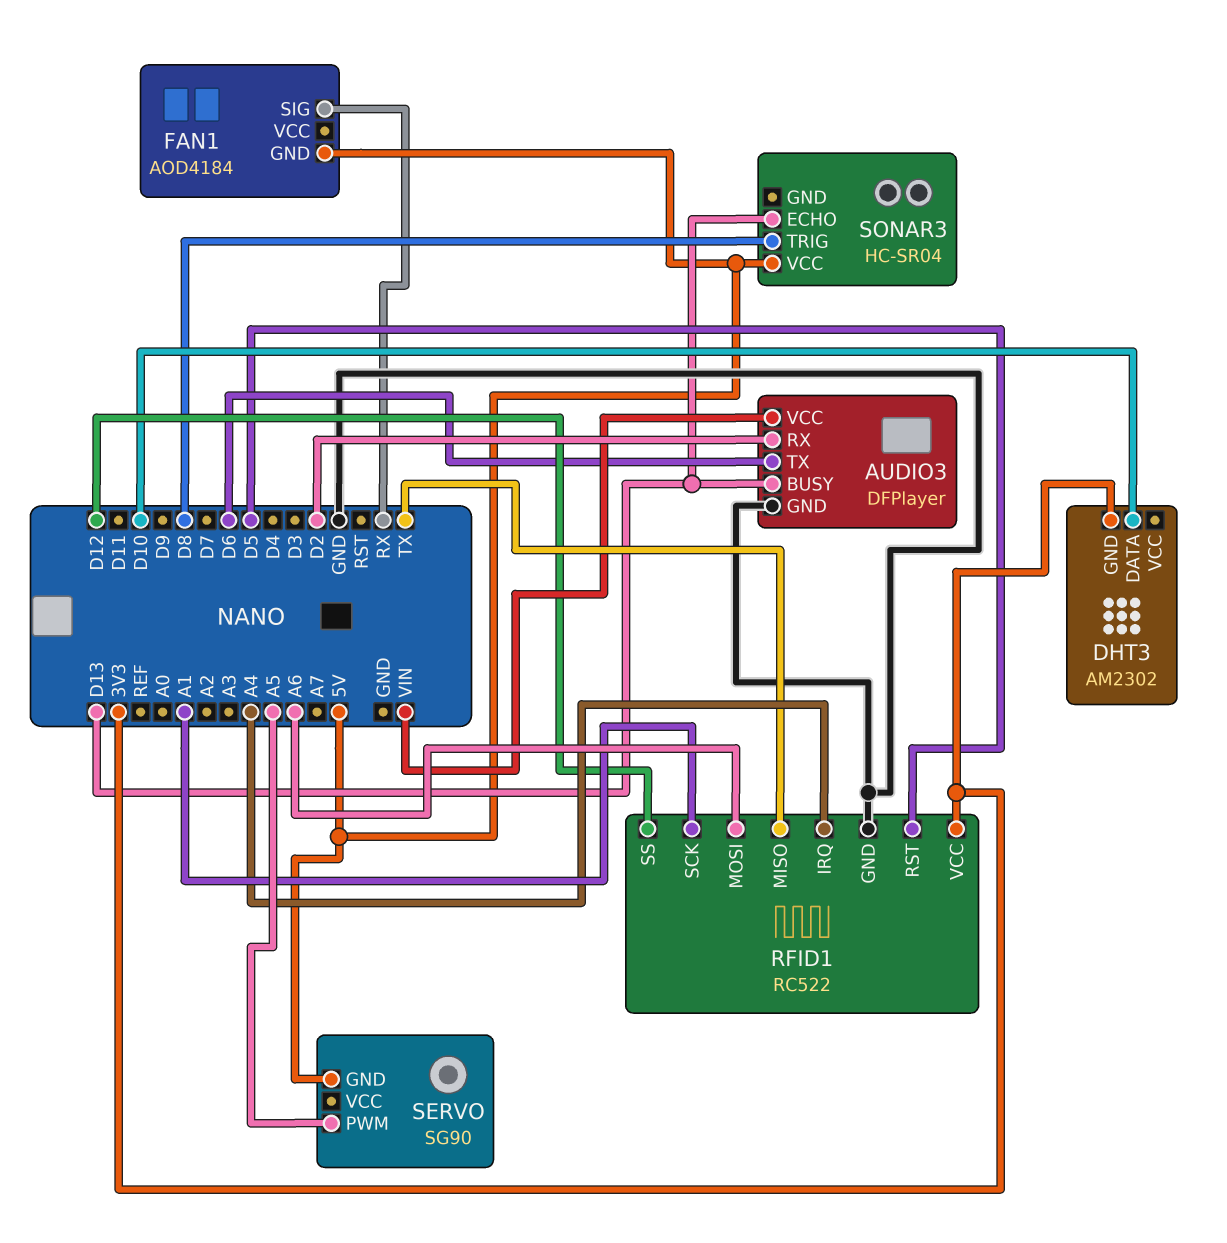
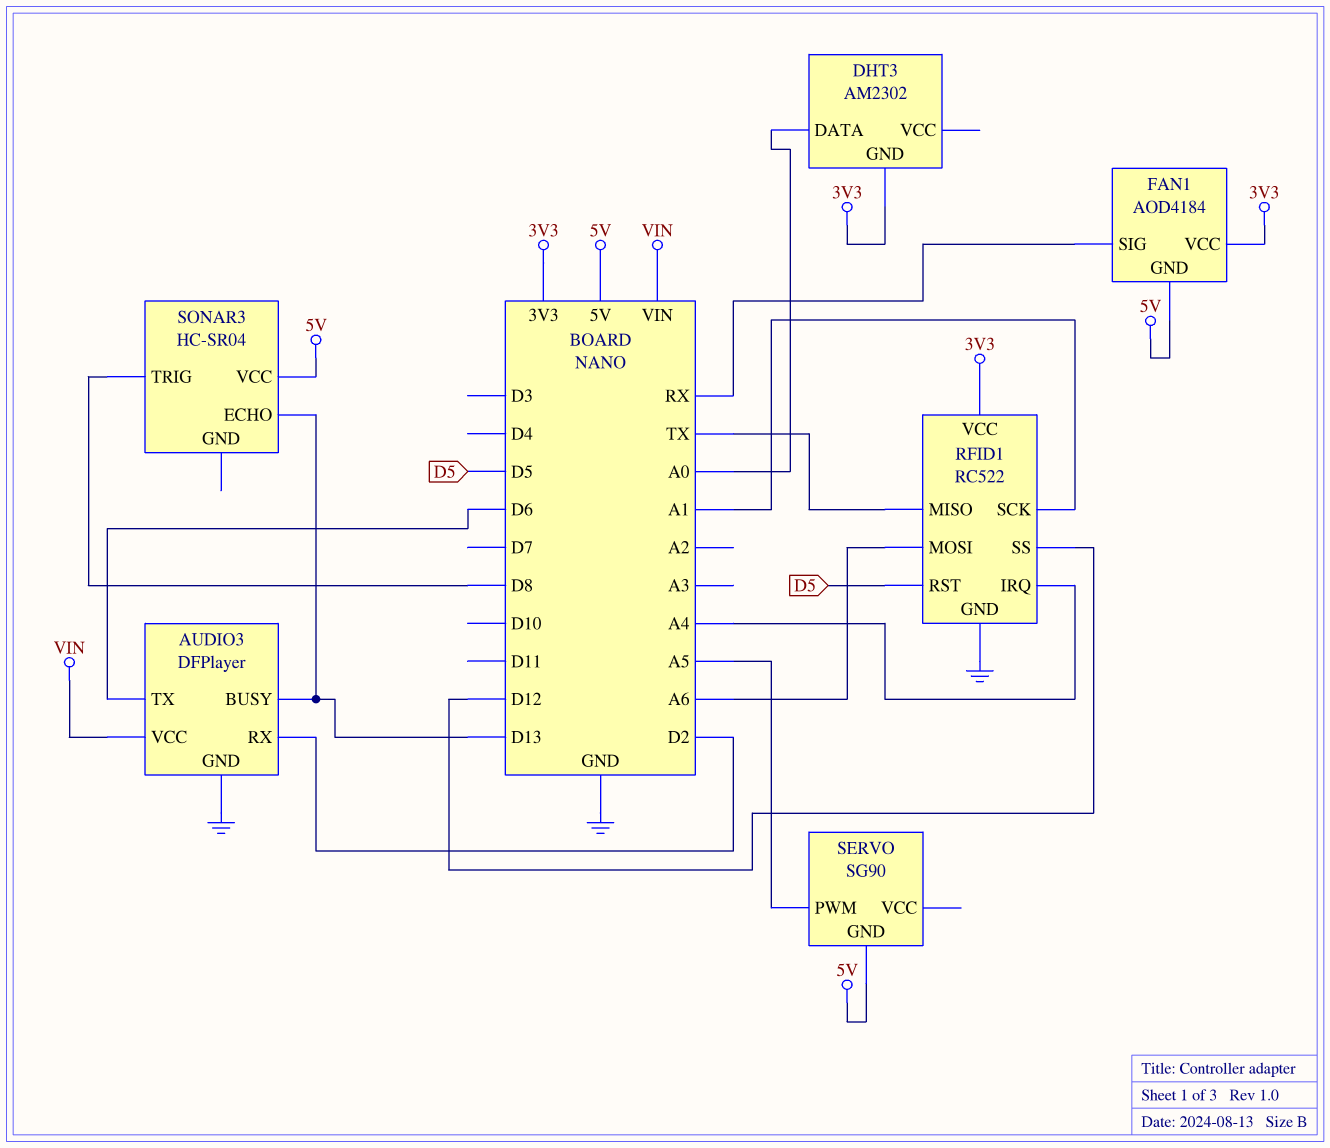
DHT3 pin DATA: D10 -> A0
FAN1 pin VCC: none -> 3V3

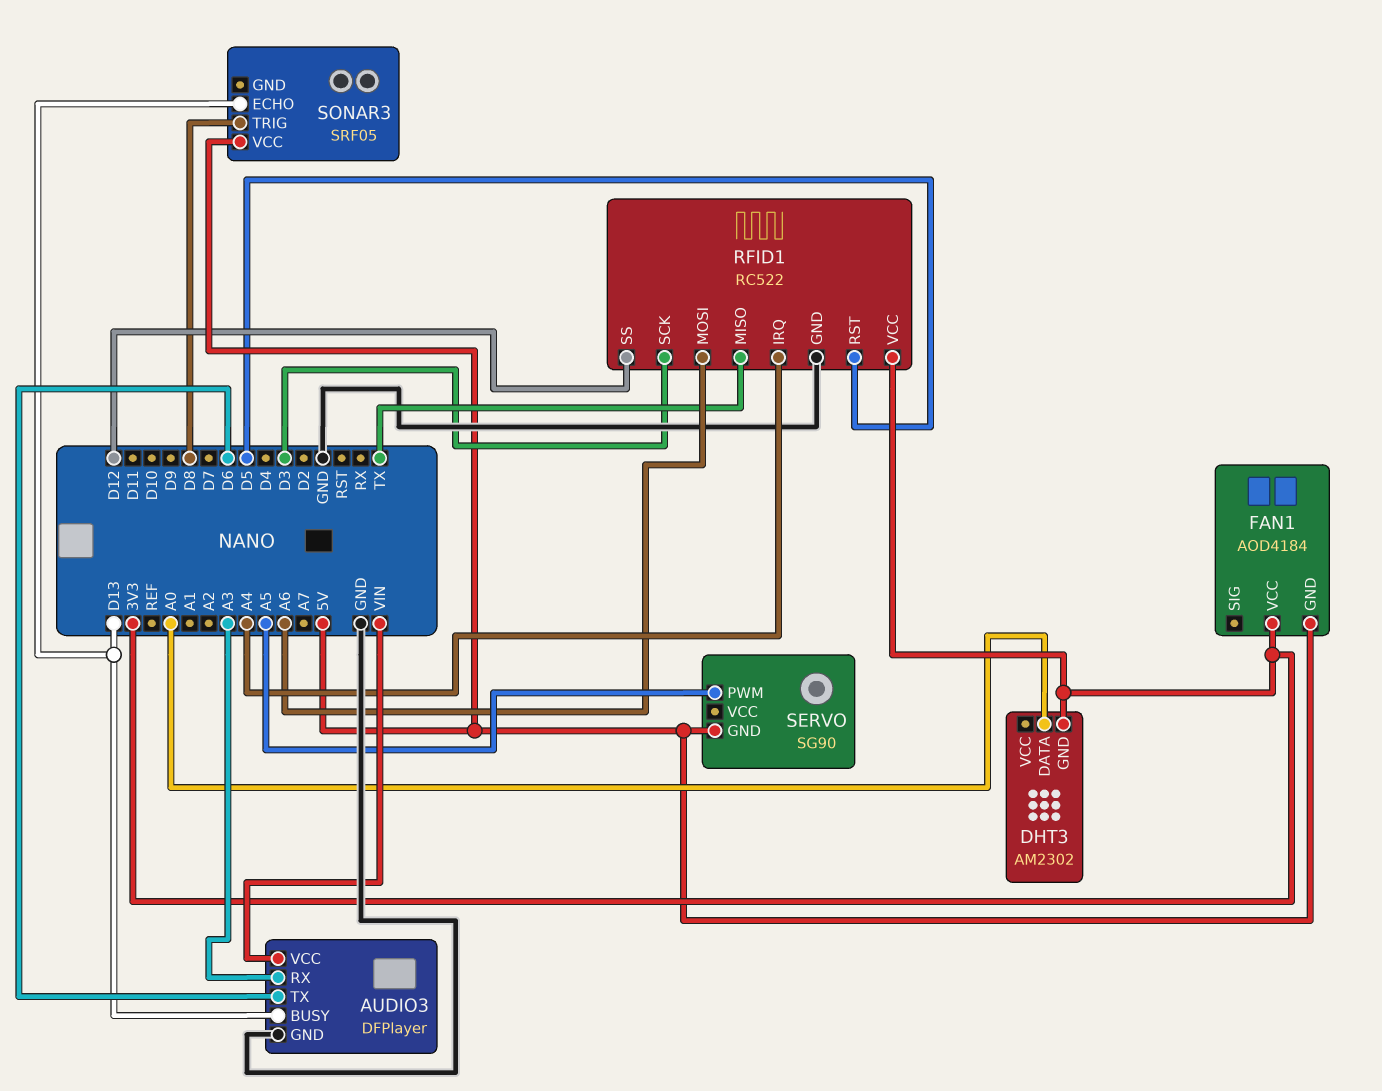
AUDIO3 pin RX: D2 -> A3
FAN1 pin SIG: RX -> none
RFID1 pin SCK: A1 -> D3
SONAR3: HC-SR04 -> SRF05

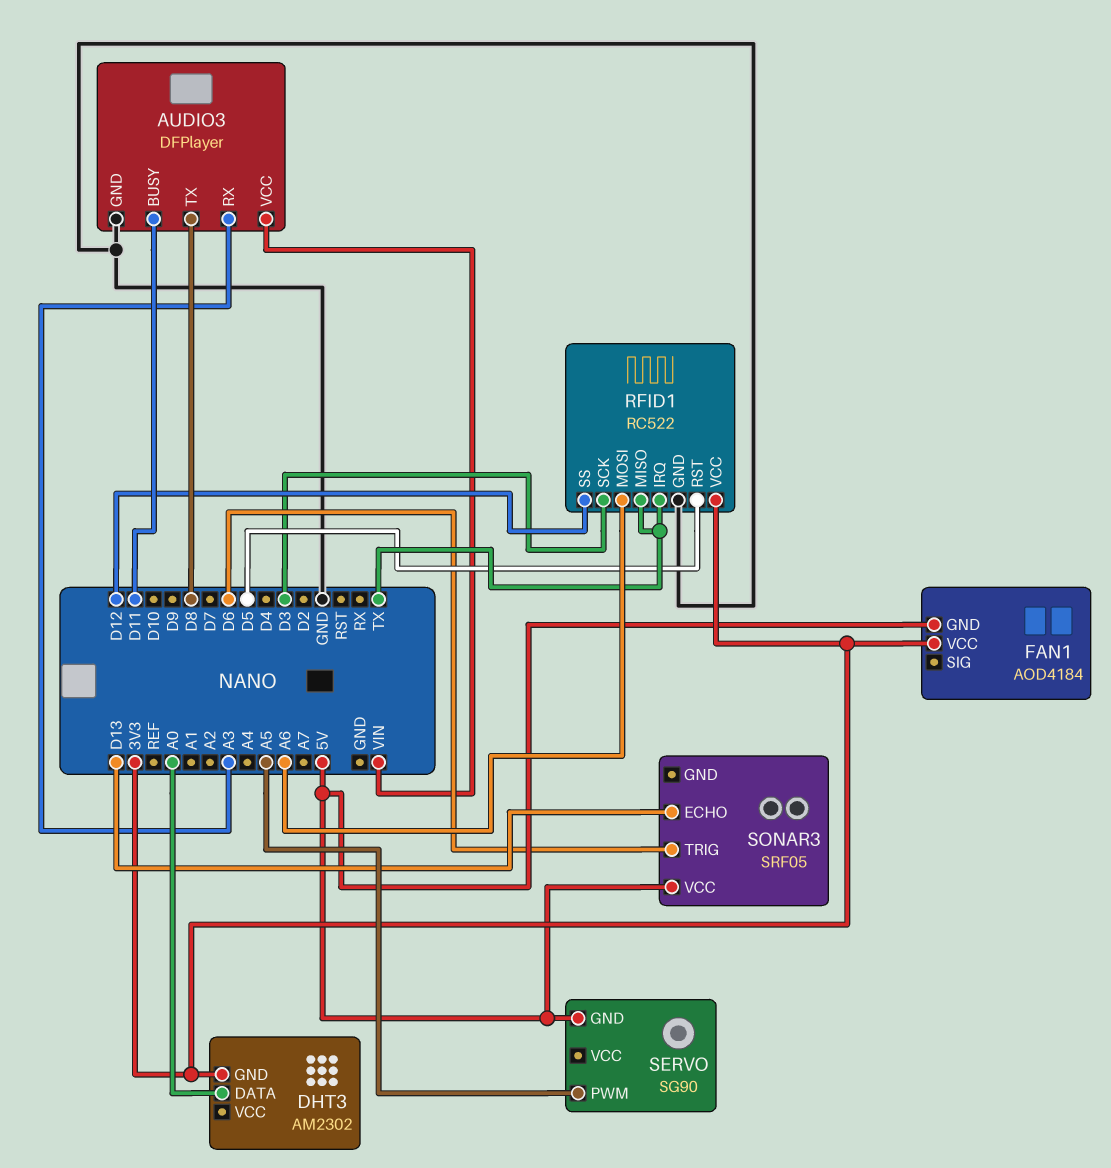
AUDIO3 pin BUSY: D13 -> D11
AUDIO3 pin TX: D6 -> D8
RFID1 pin IRQ: A4 -> TX
SONAR3 pin TRIG: D8 -> D6

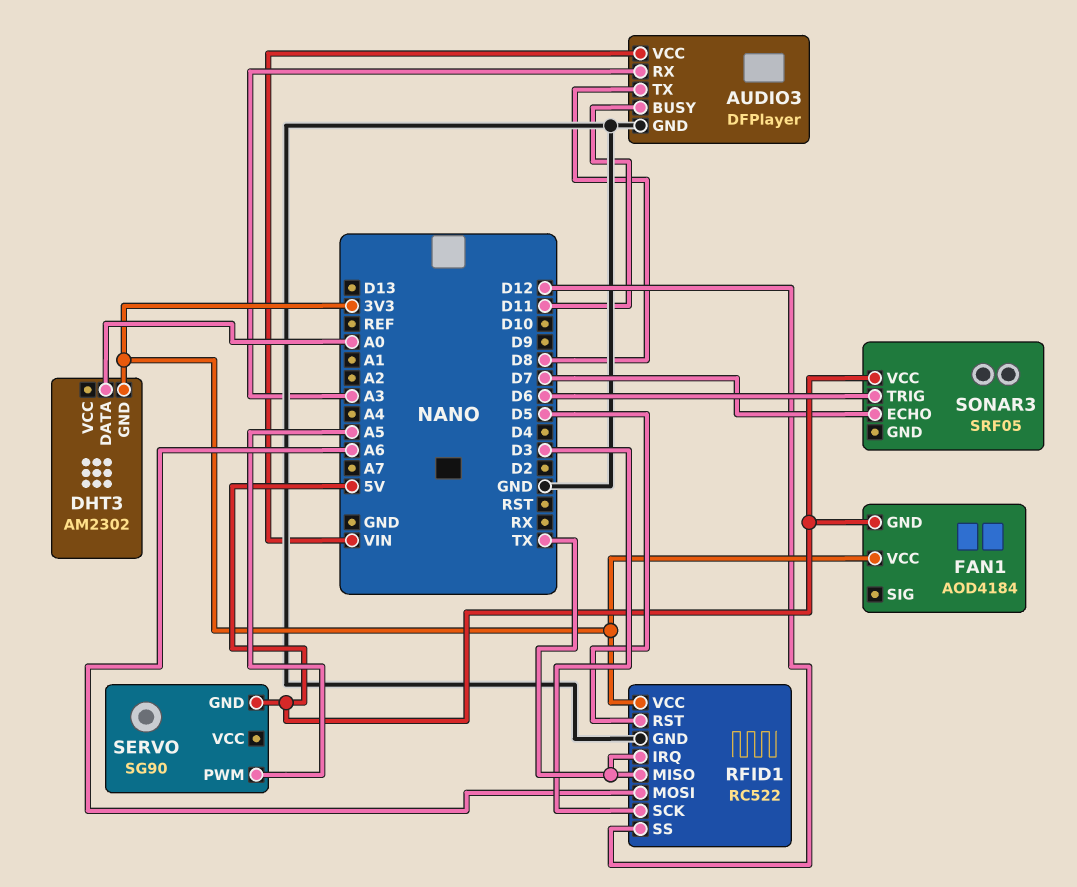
SONAR3 pin ECHO: D13 -> D7

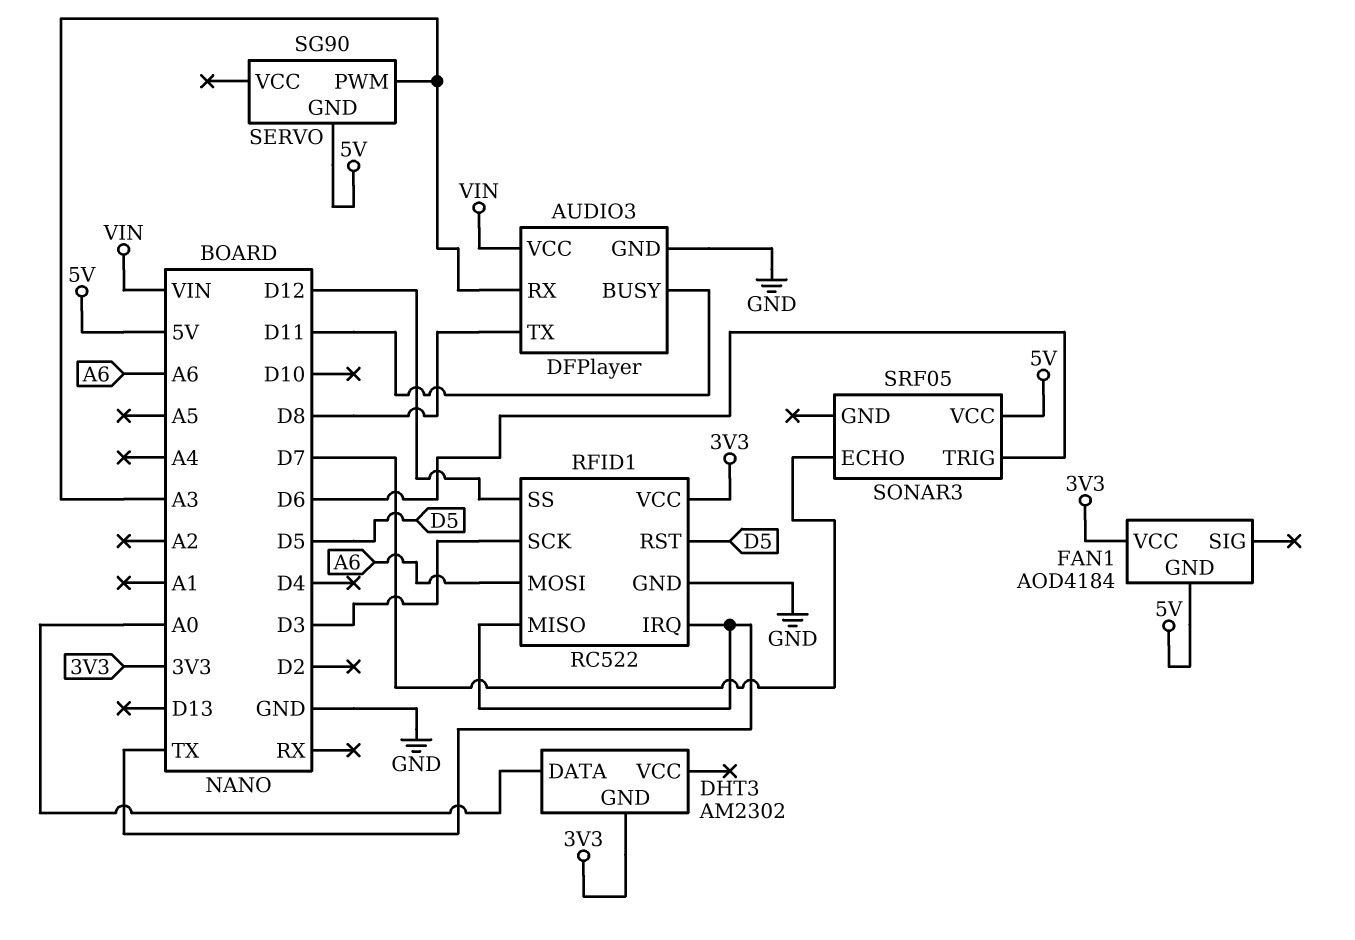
SERVO pin PWM: A5 -> A3

